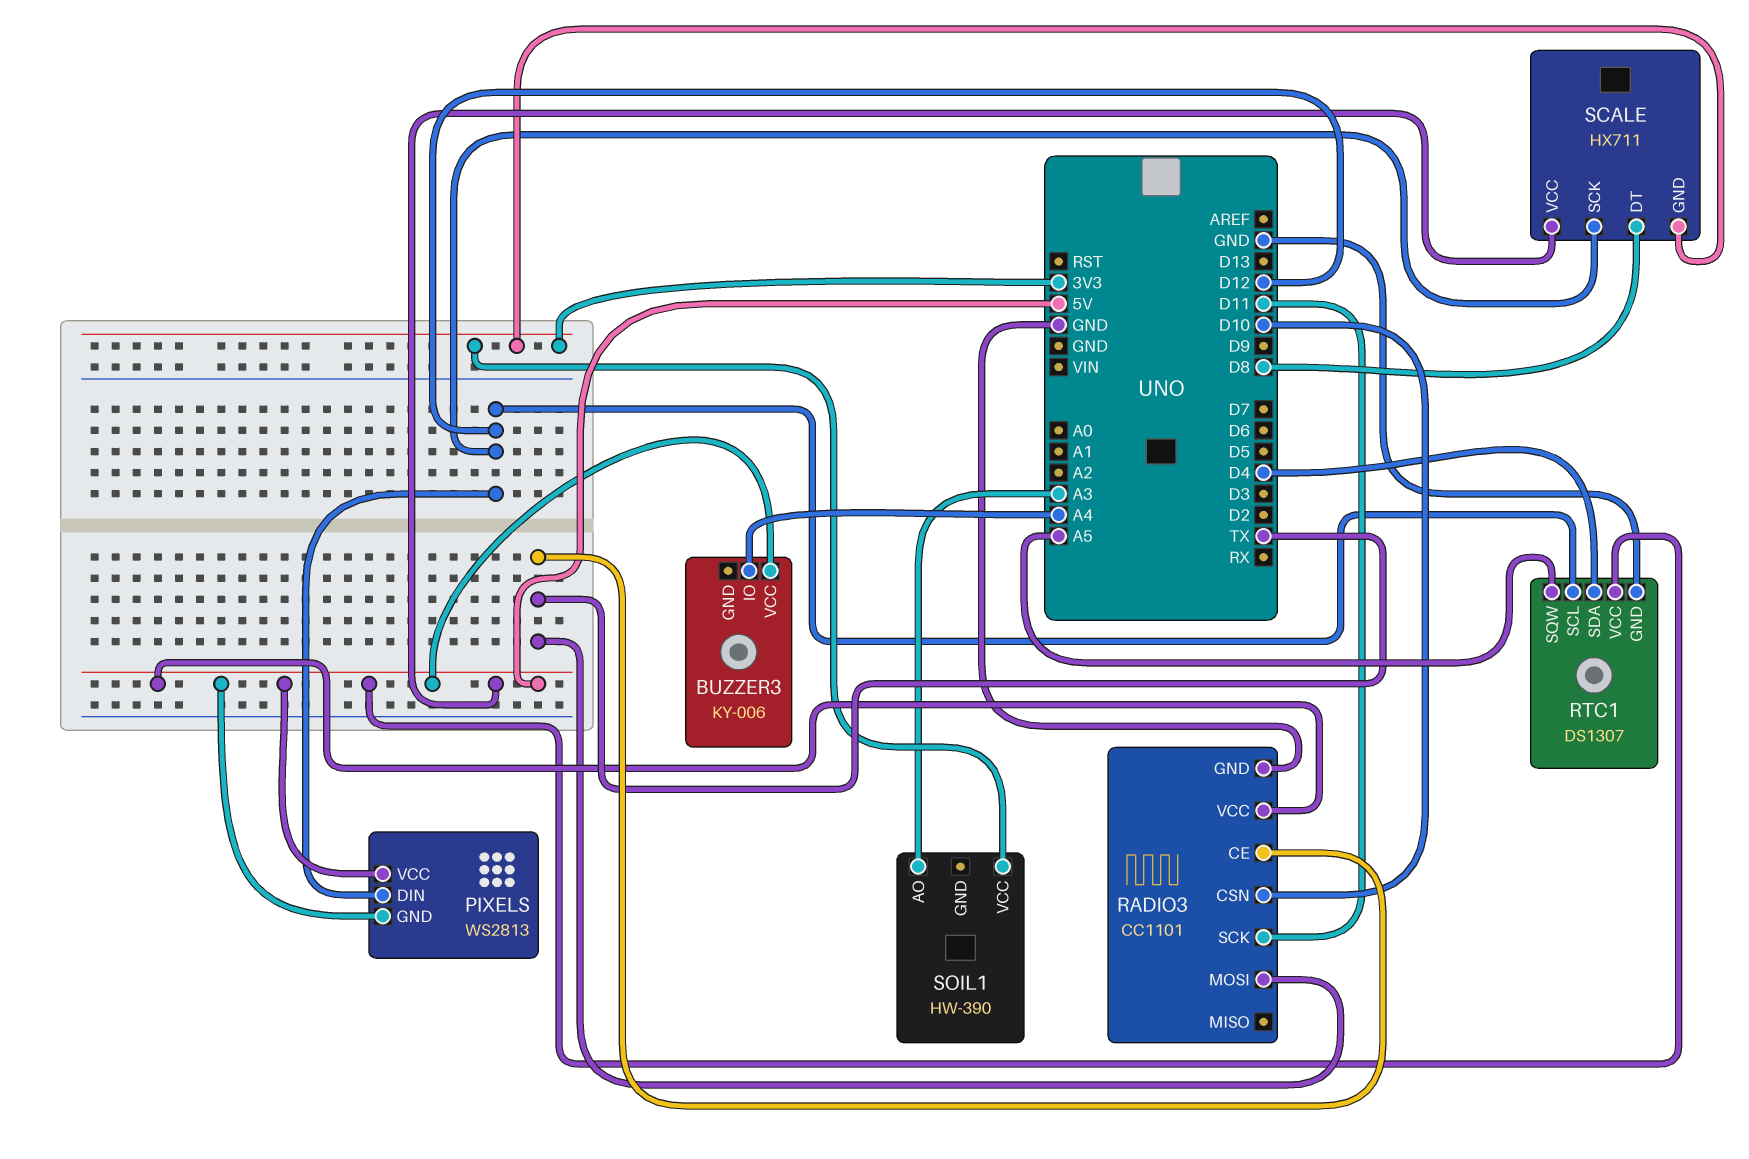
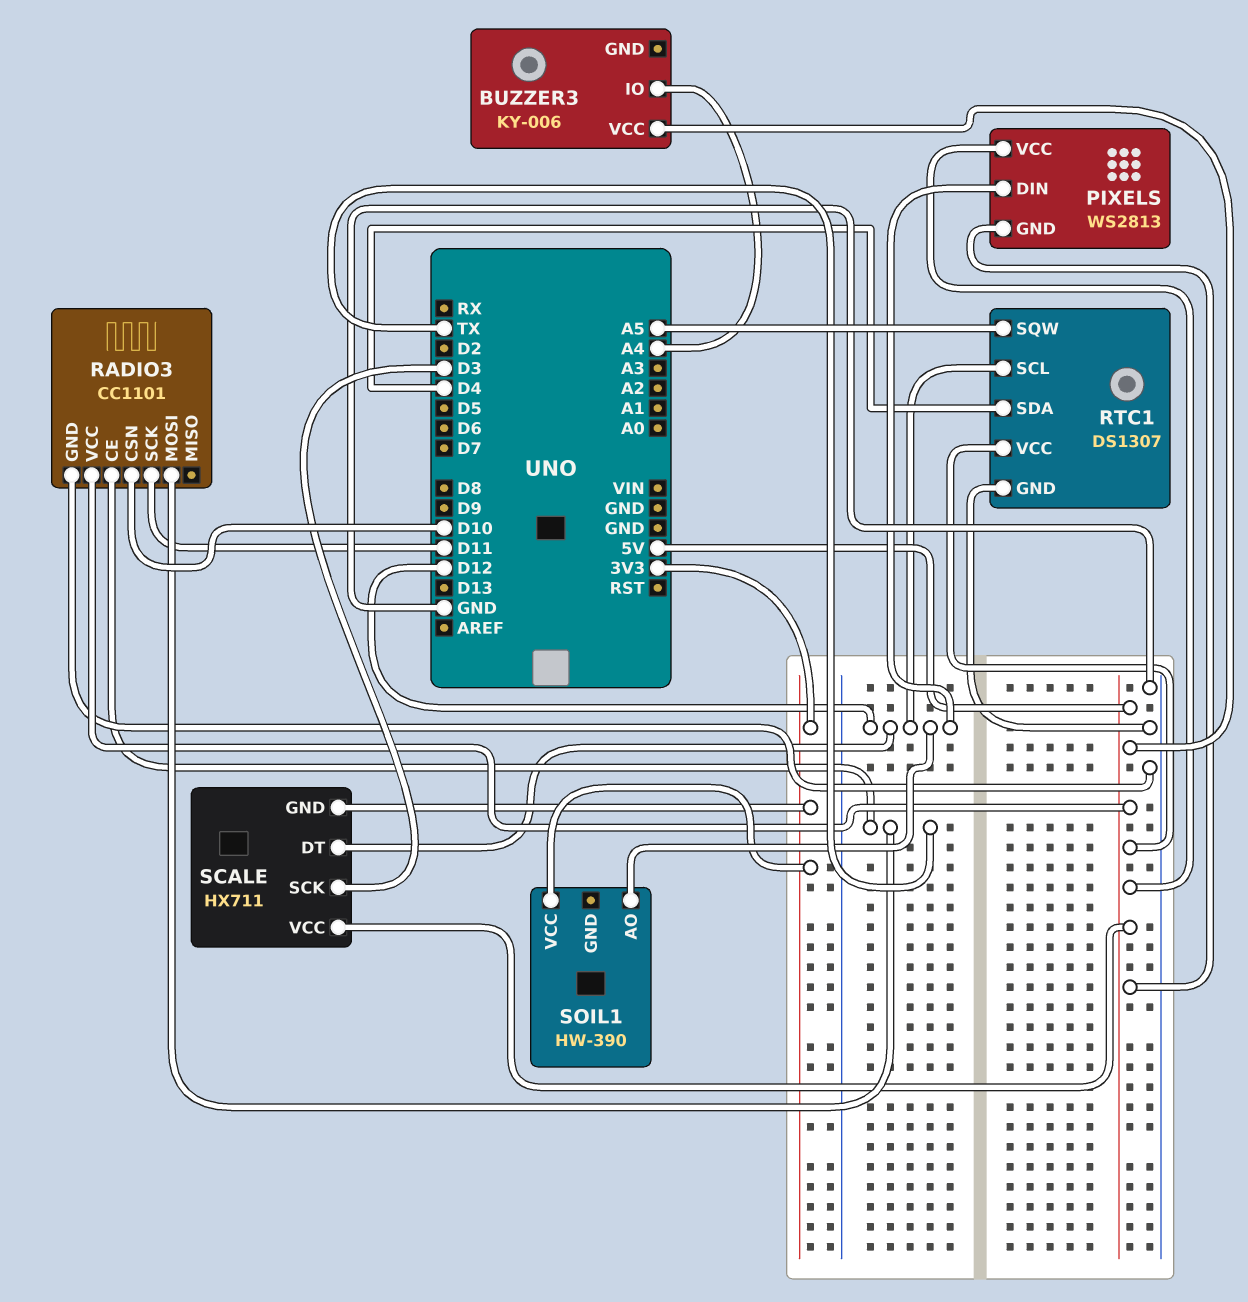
SCALE pin DT: D8 -> D12
SCALE pin SCK: D12 -> D3
SOIL1 pin AO: A3 -> D12

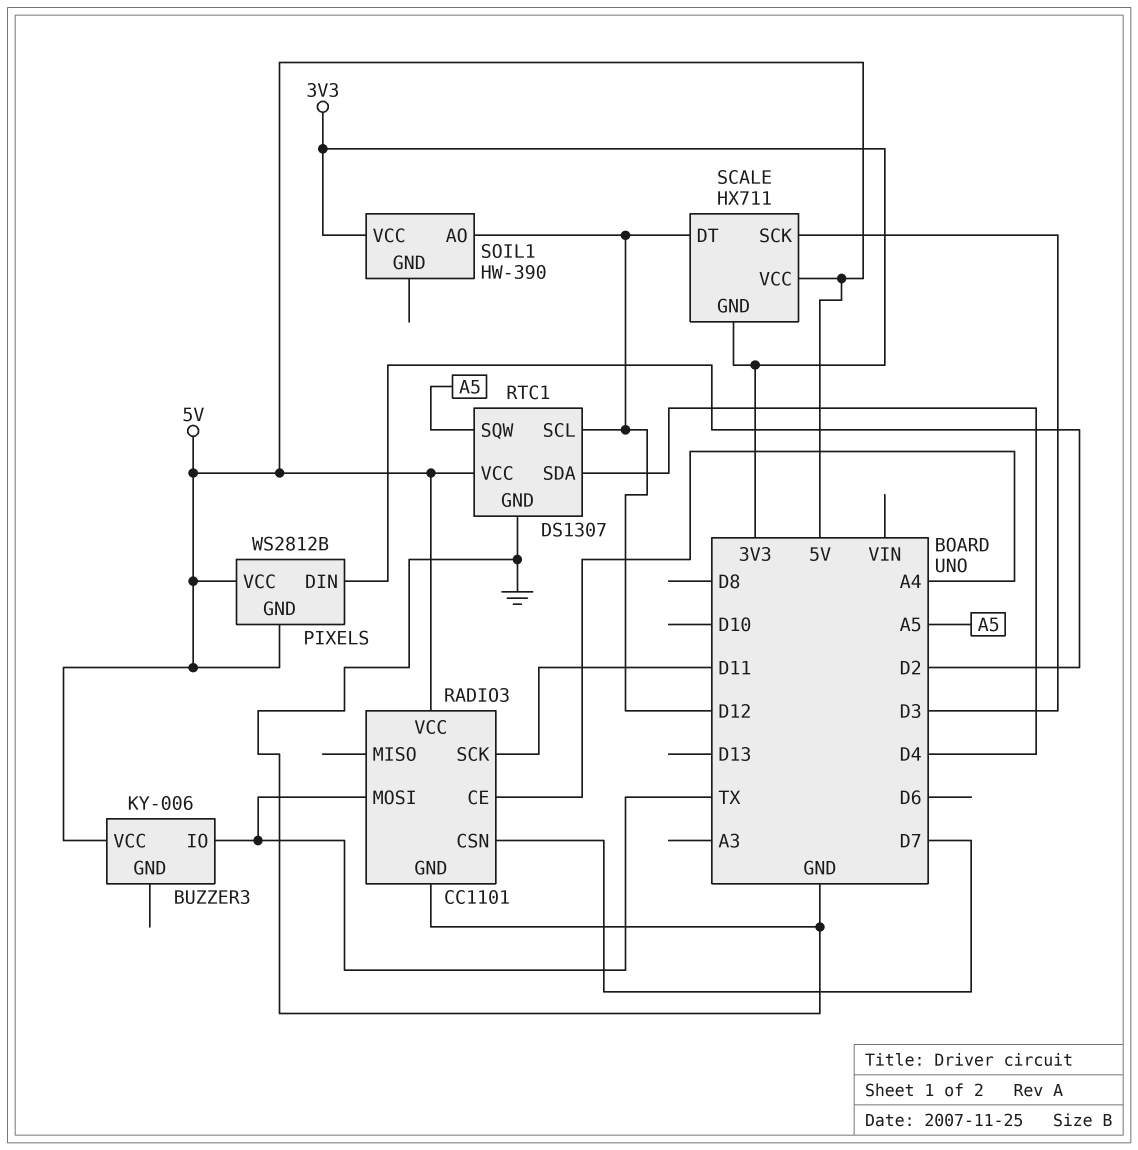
BUZZER3 pin IO: A4 -> TX
PIXELS: WS2813 -> WS2812B
PIXELS pin DIN: D12 -> D2
RADIO3 pin CE: TX -> A4
RADIO3 pin CSN: D10 -> D7

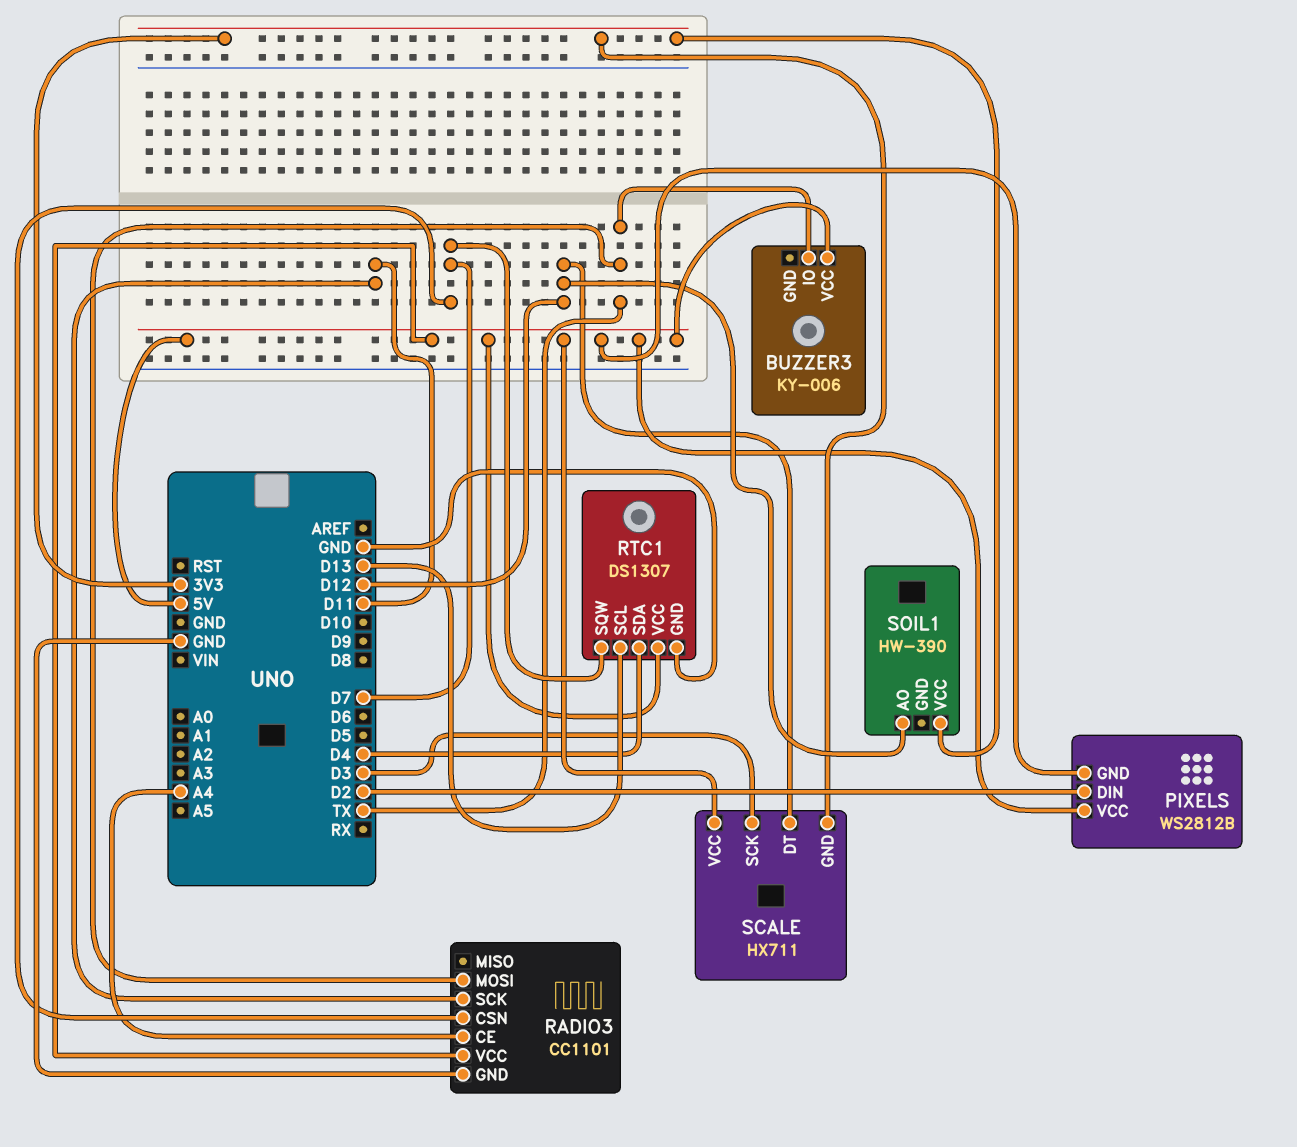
RTC1 pin SCL: D12 -> D13
RTC1 pin SQW: A5 -> D7

